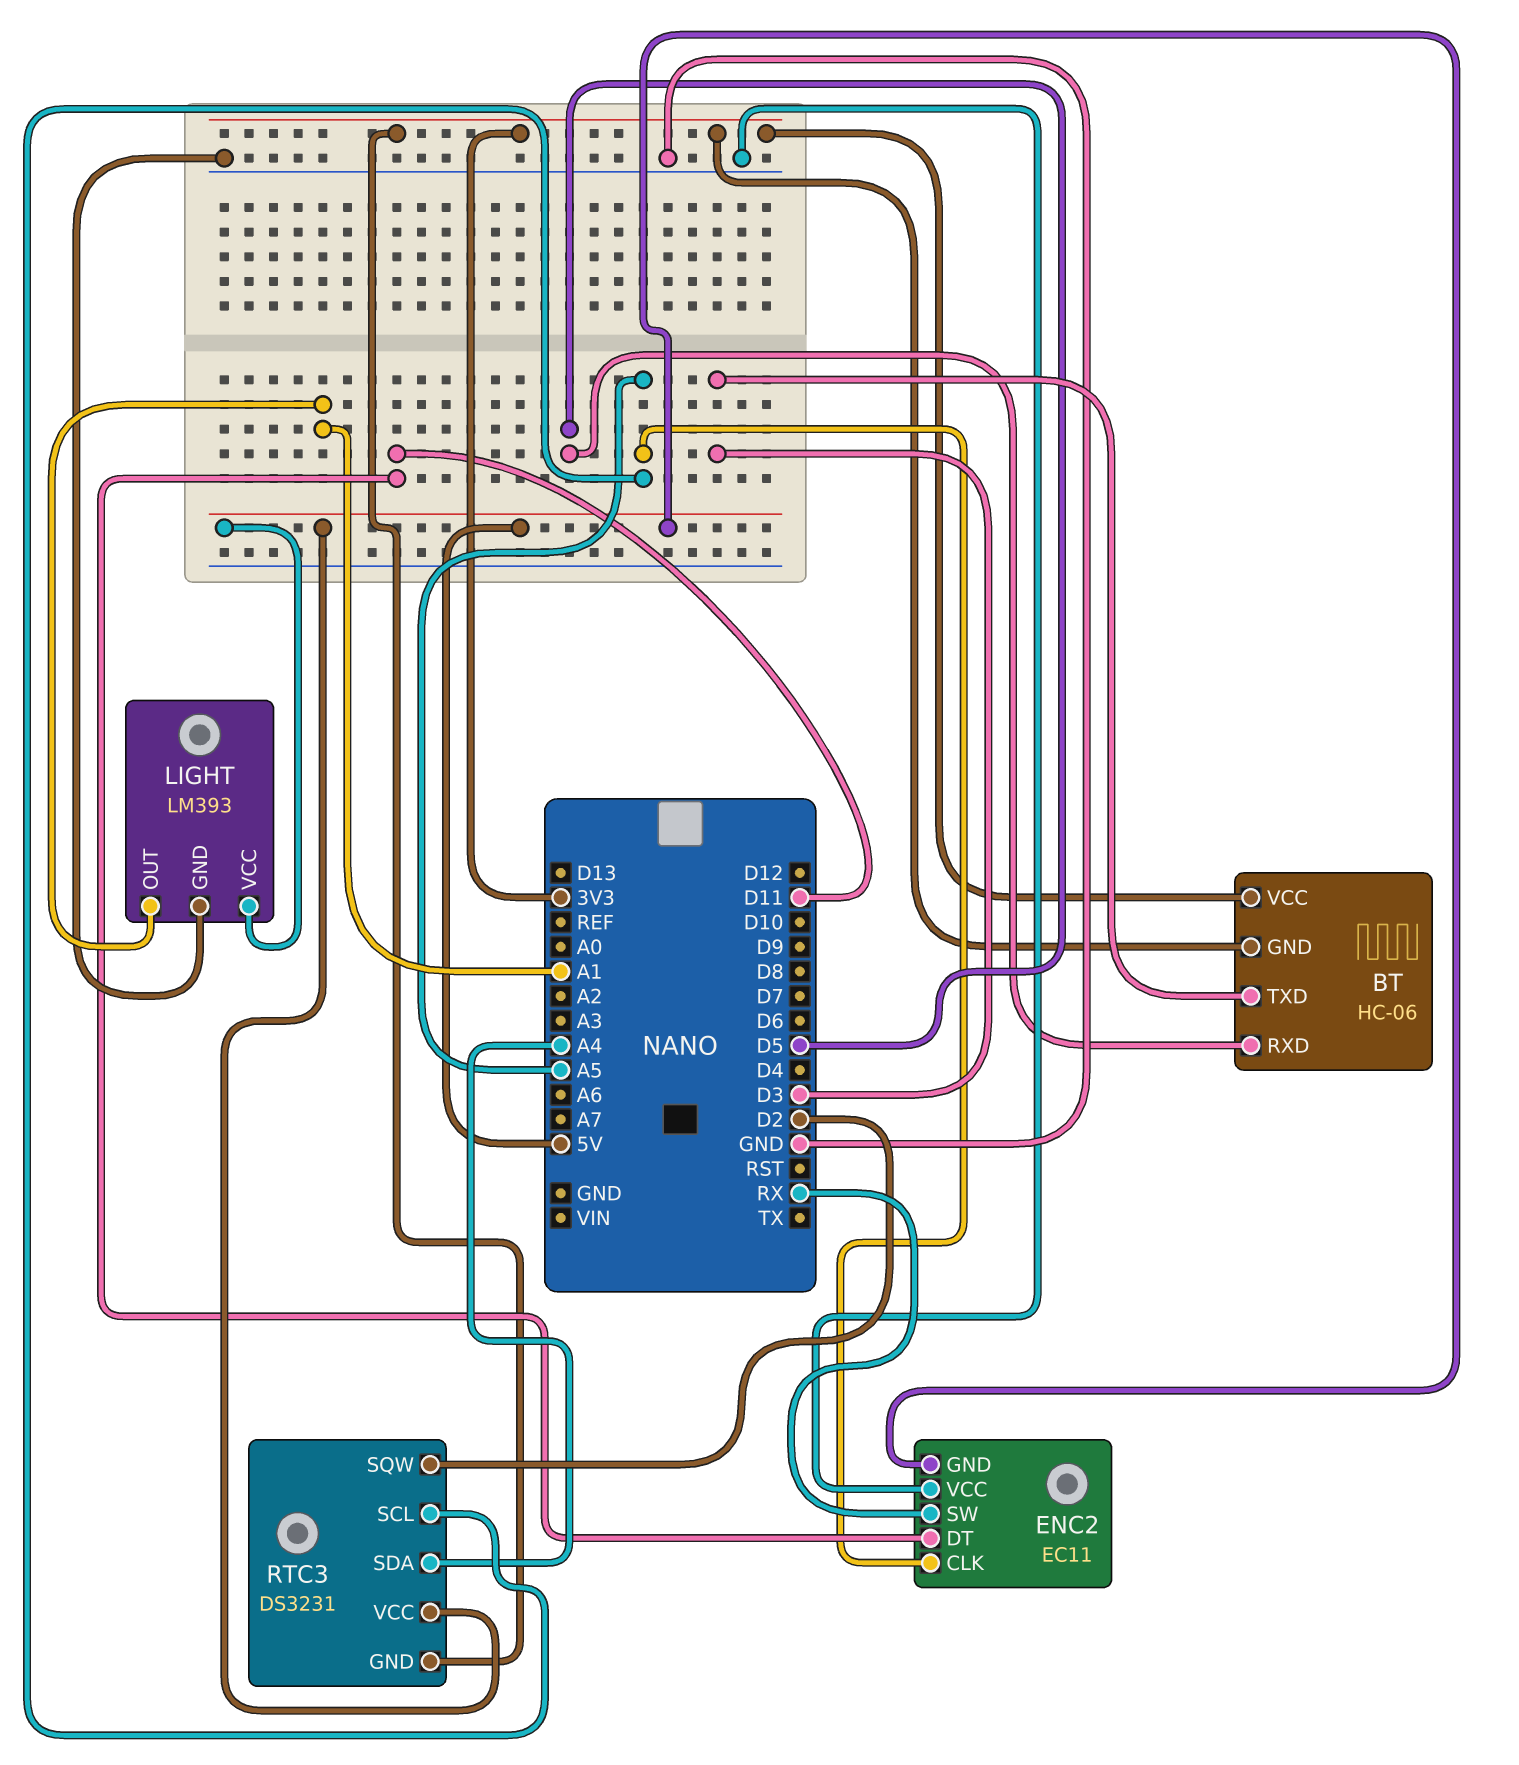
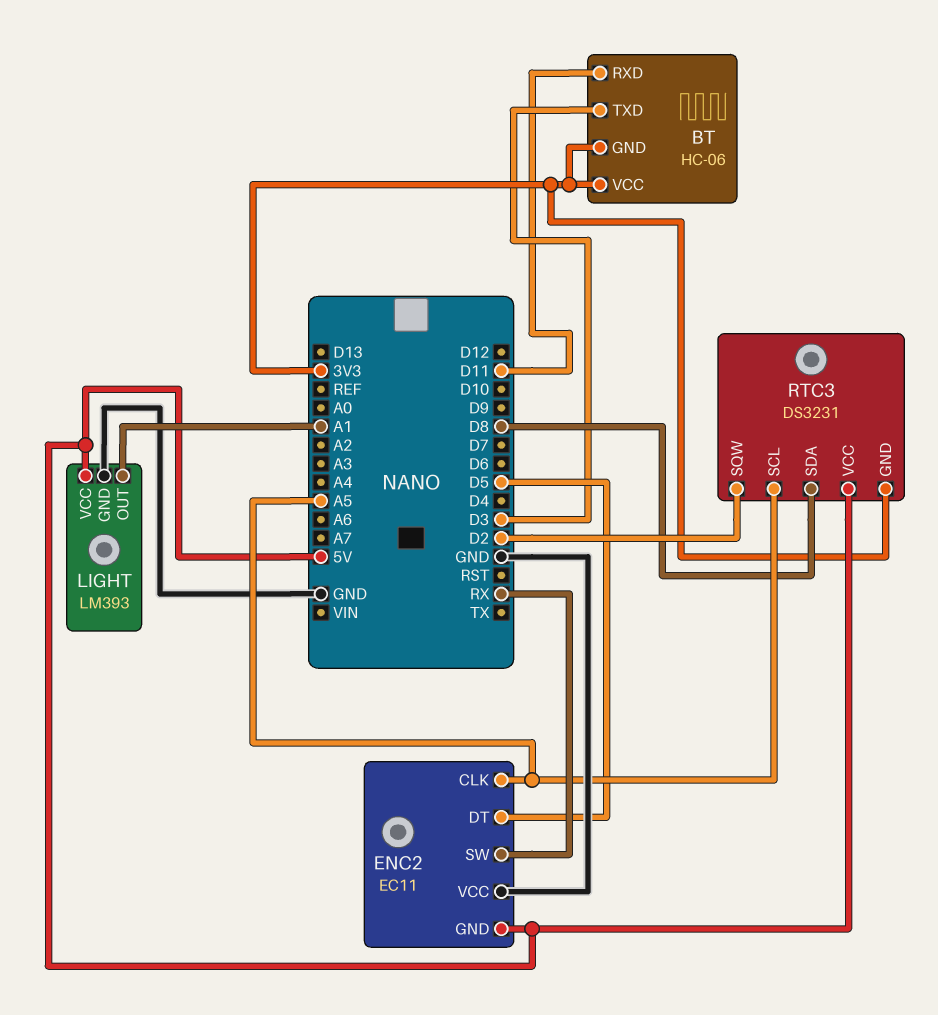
BT pin RXD: D5 -> D11
ENC2 pin DT: D11 -> D5
RTC3 pin SDA: A4 -> D8

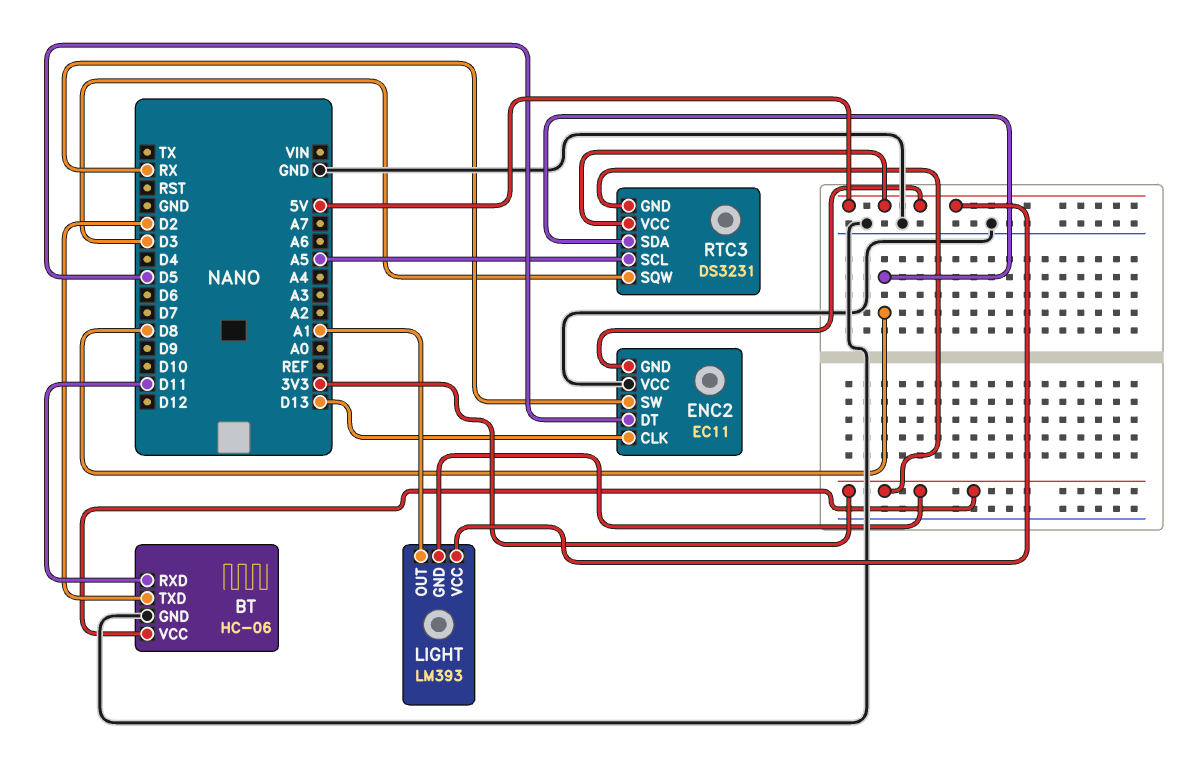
BT pin GND: 3V3 -> GND
BT pin TXD: D3 -> D2
ENC2 pin CLK: A5 -> D13
LIGHT pin GND: GND -> 3V3
RTC3 pin SQW: D2 -> D3

